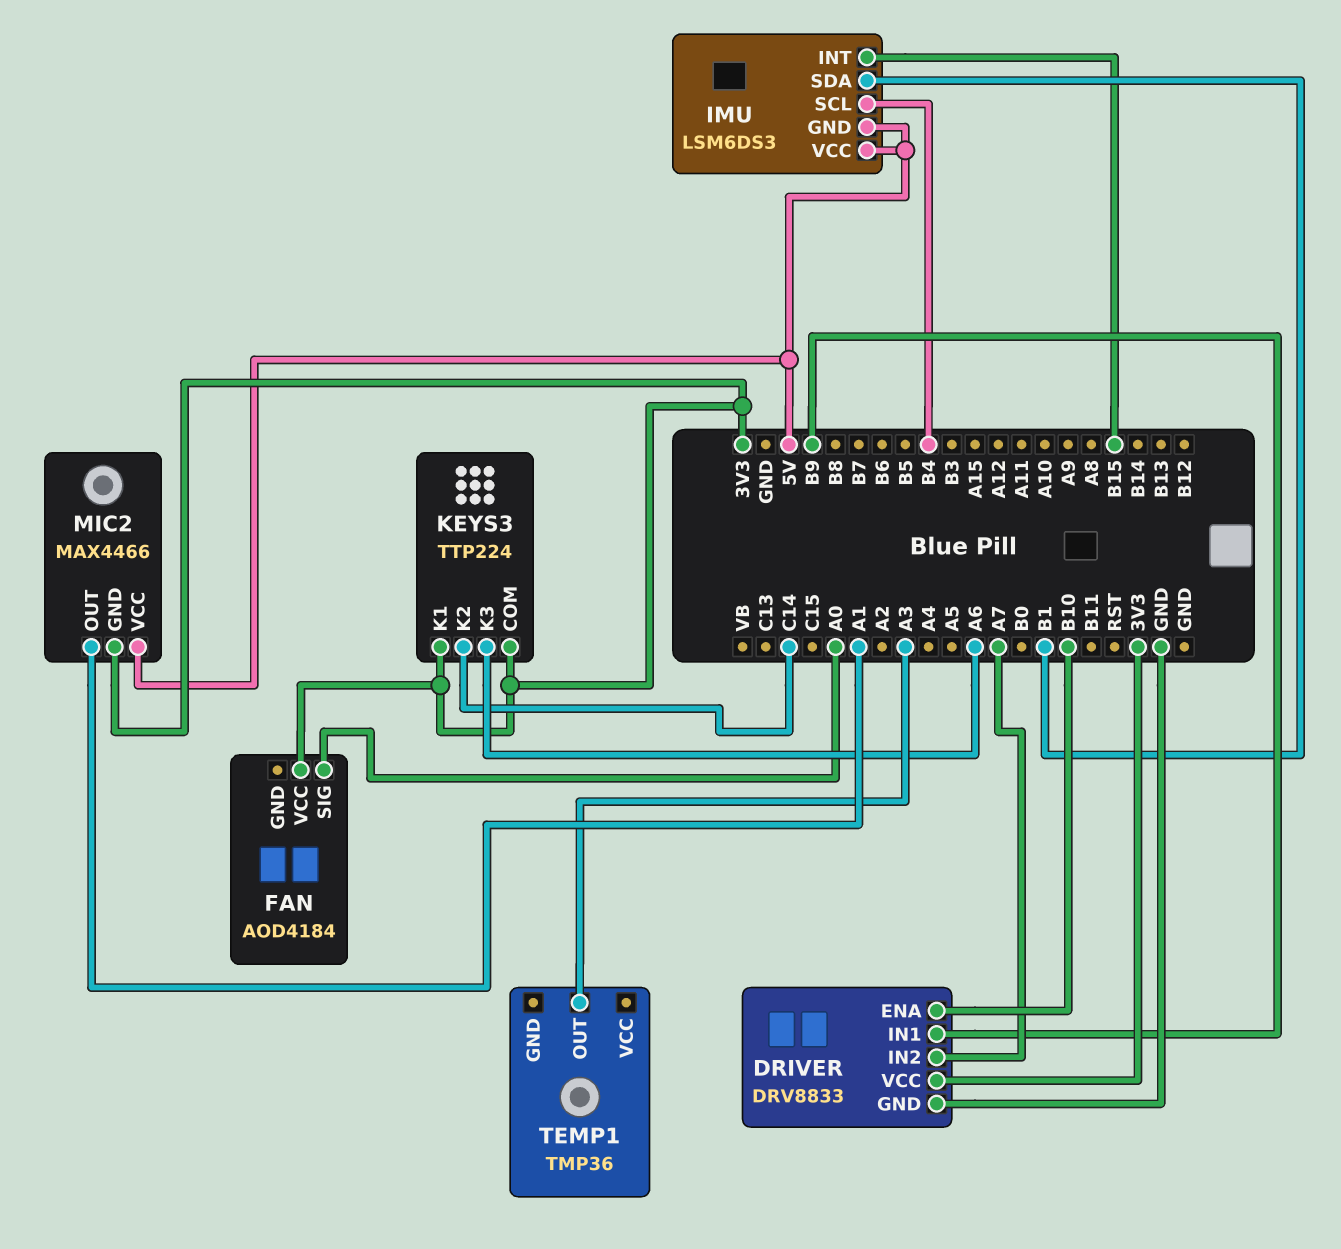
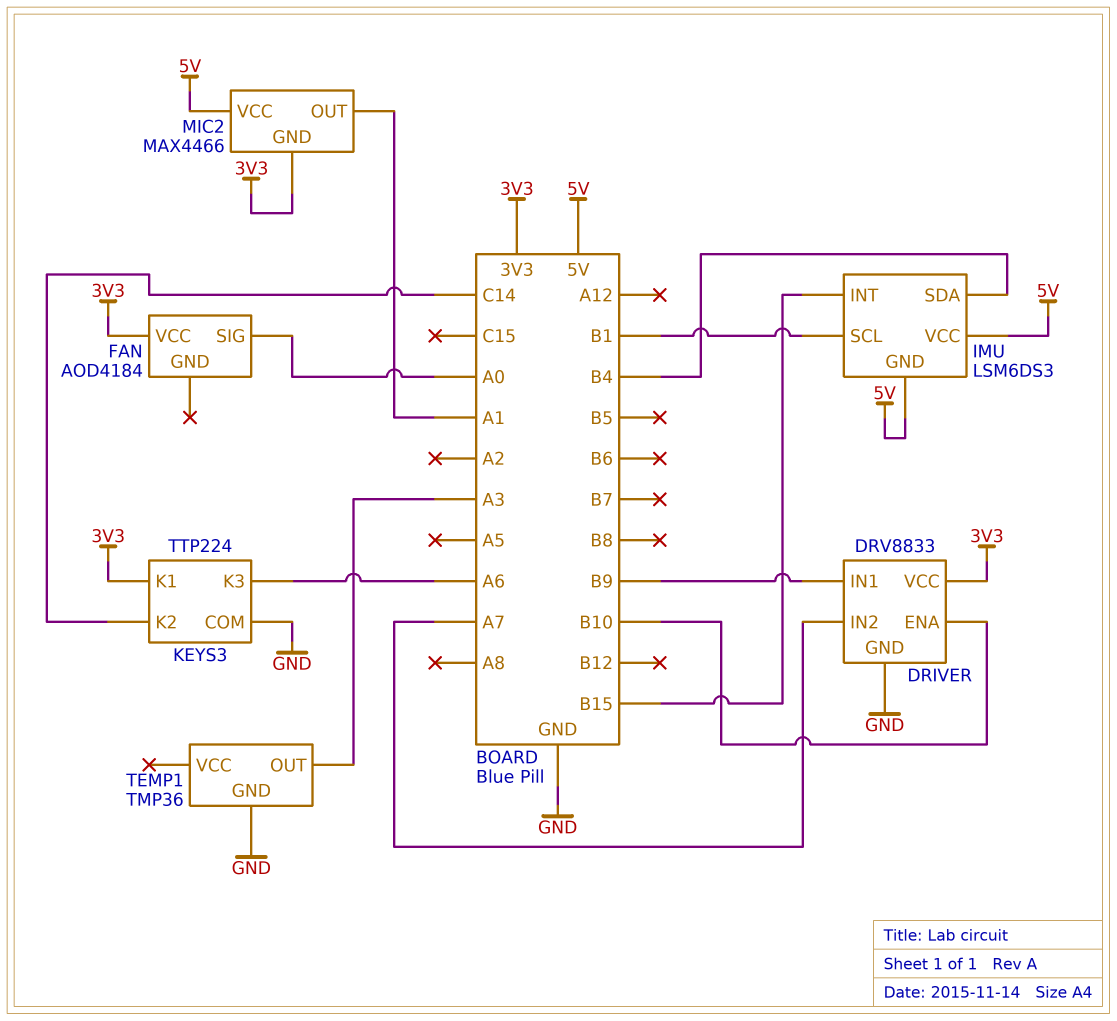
IMU pin SCL: B4 -> B1
IMU pin SDA: B1 -> B4
KEYS3 pin COM: 3V3 -> GND
TEMP1 pin GND: none -> GND

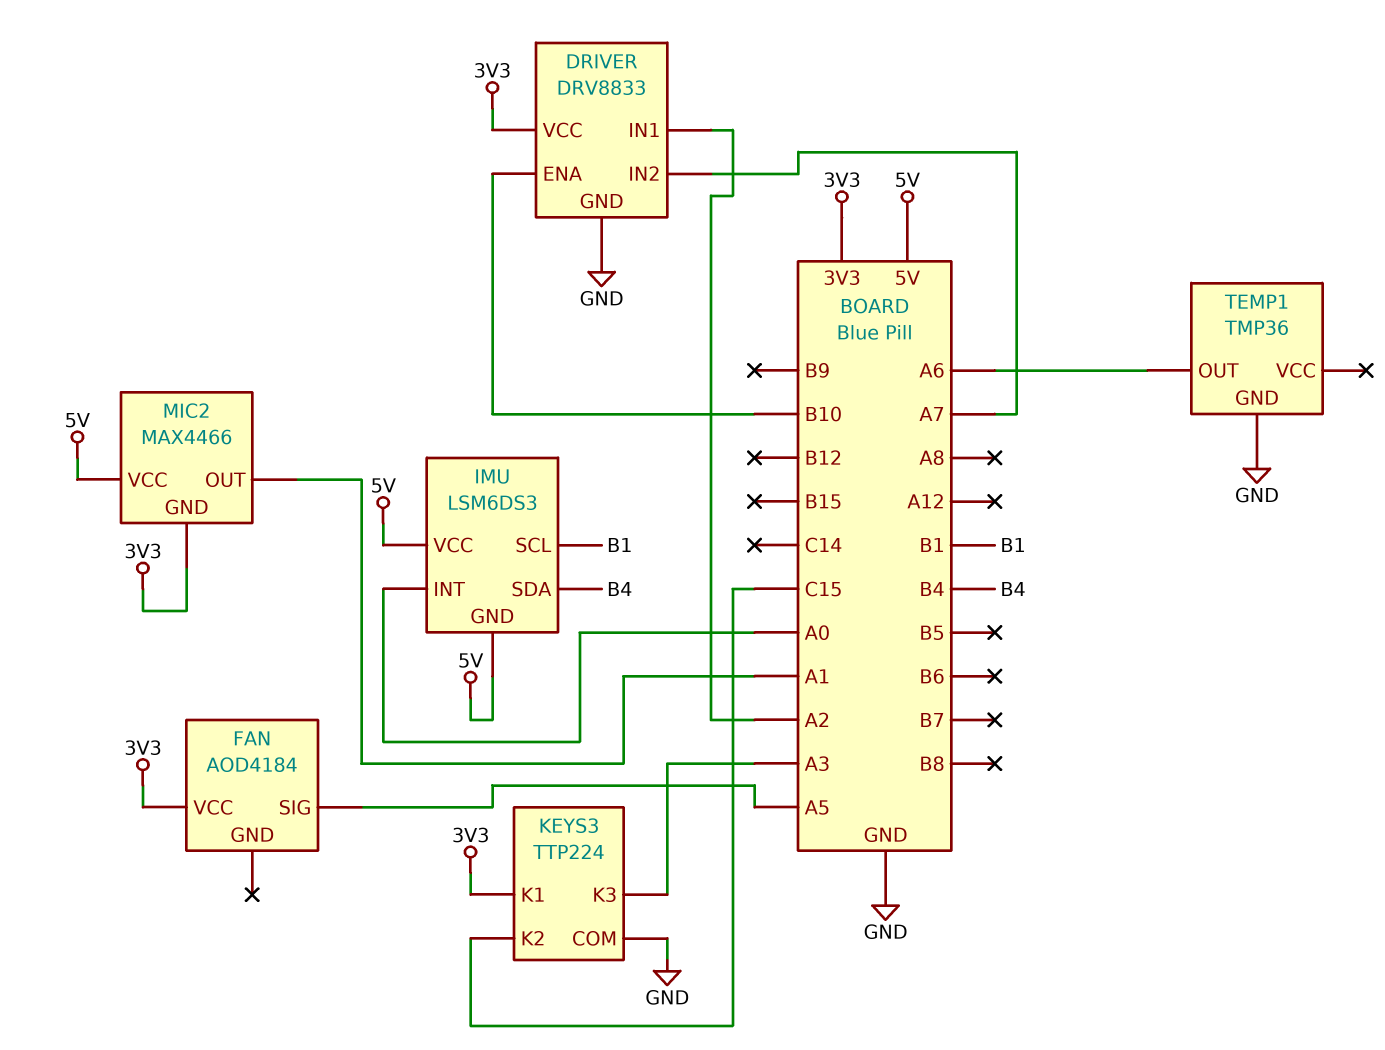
DRIVER pin IN1: B9 -> A2
FAN pin SIG: A0 -> A5
IMU pin INT: B15 -> A0
KEYS3 pin K2: C14 -> C15
KEYS3 pin K3: A6 -> A3
TEMP1 pin OUT: A3 -> A6

